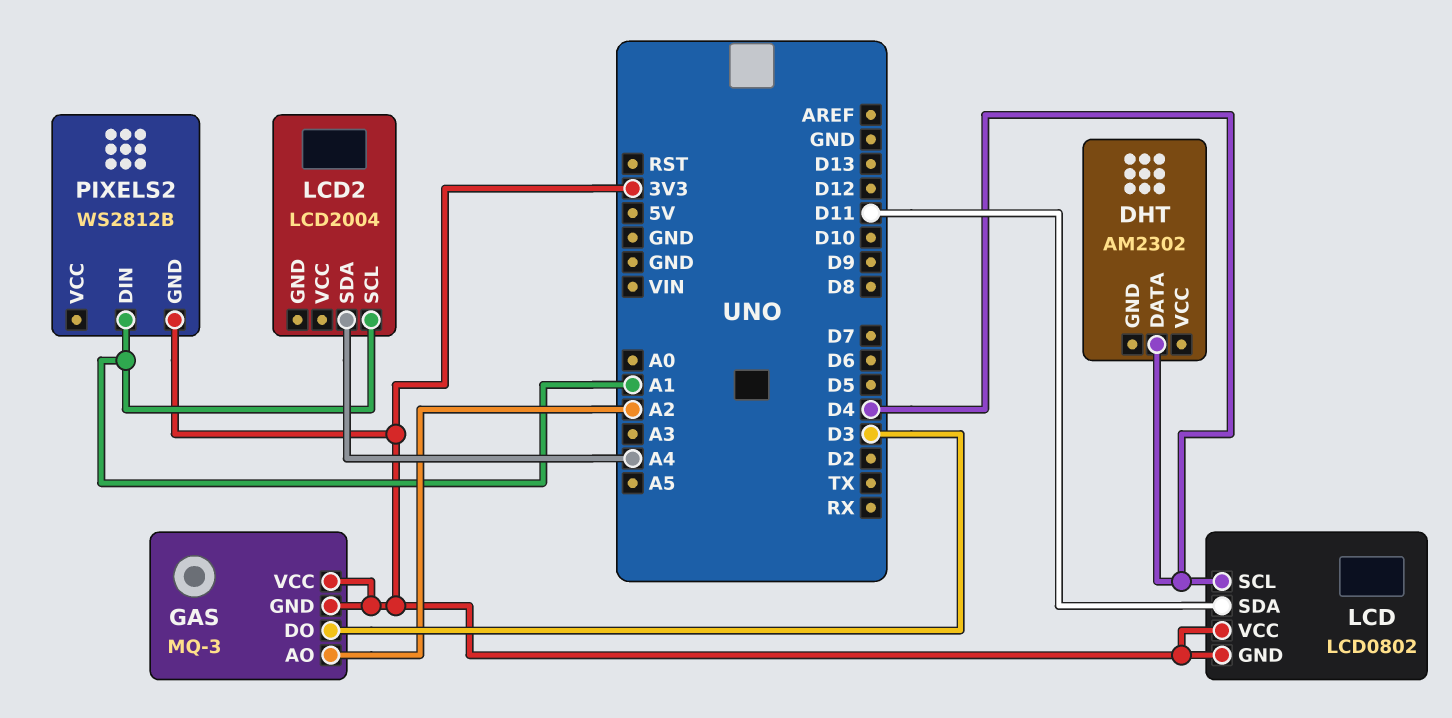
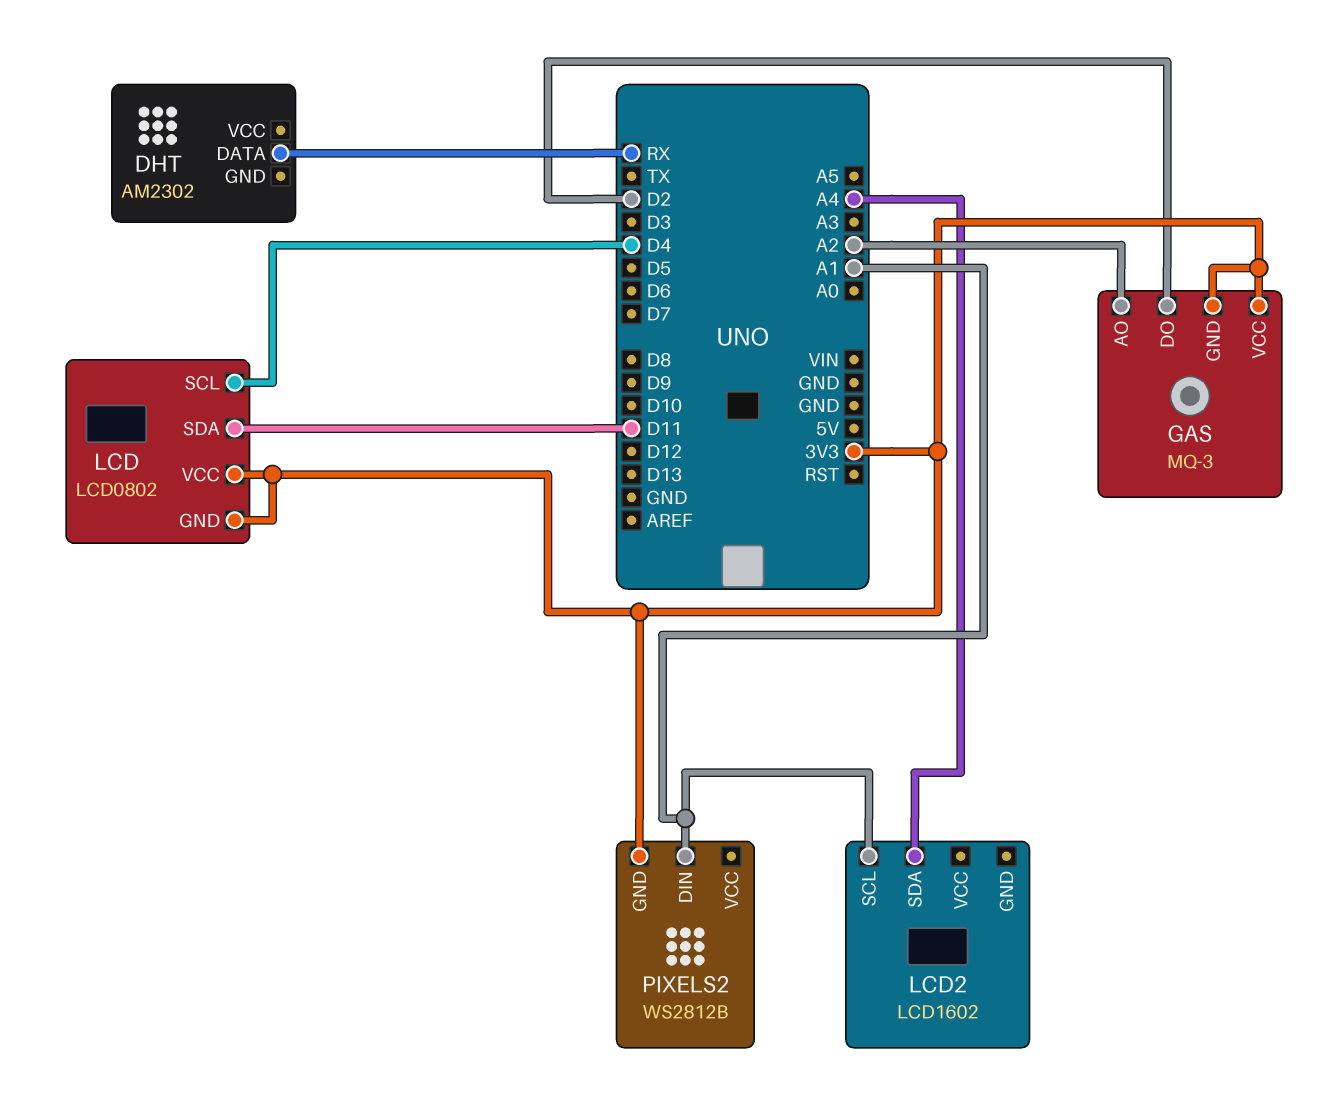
DHT pin DATA: D4 -> RX
GAS pin DO: D3 -> D2
LCD2: LCD2004 -> LCD1602

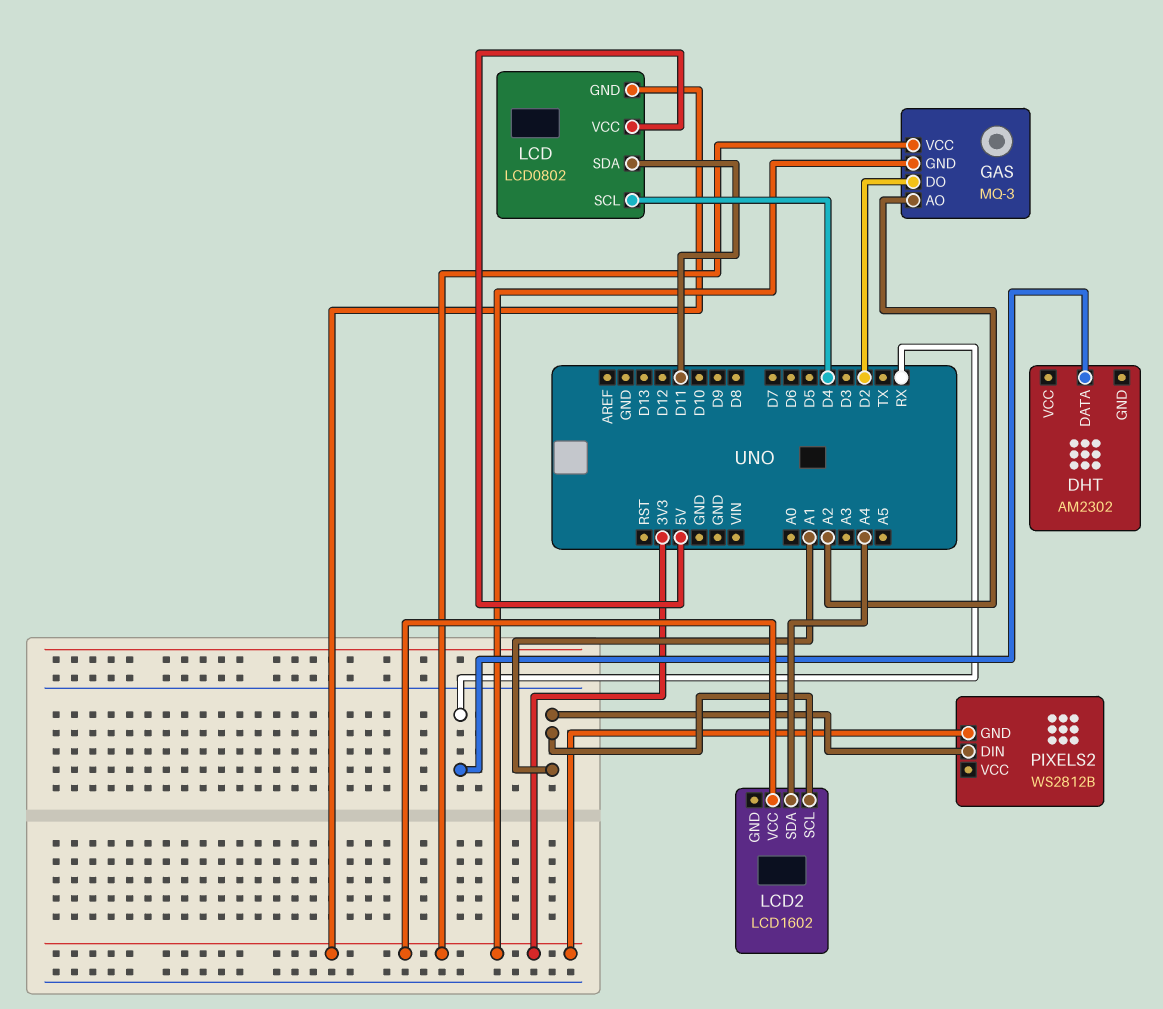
LCD pin VCC: 3V3 -> 5V
LCD2 pin VCC: none -> 3V3

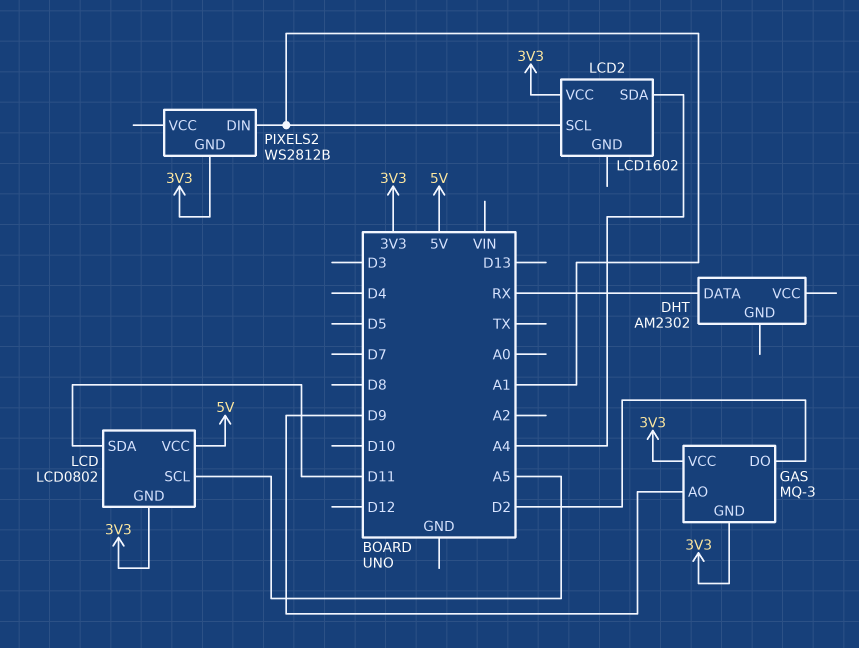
GAS pin AO: A2 -> D9
LCD pin SCL: D4 -> A5

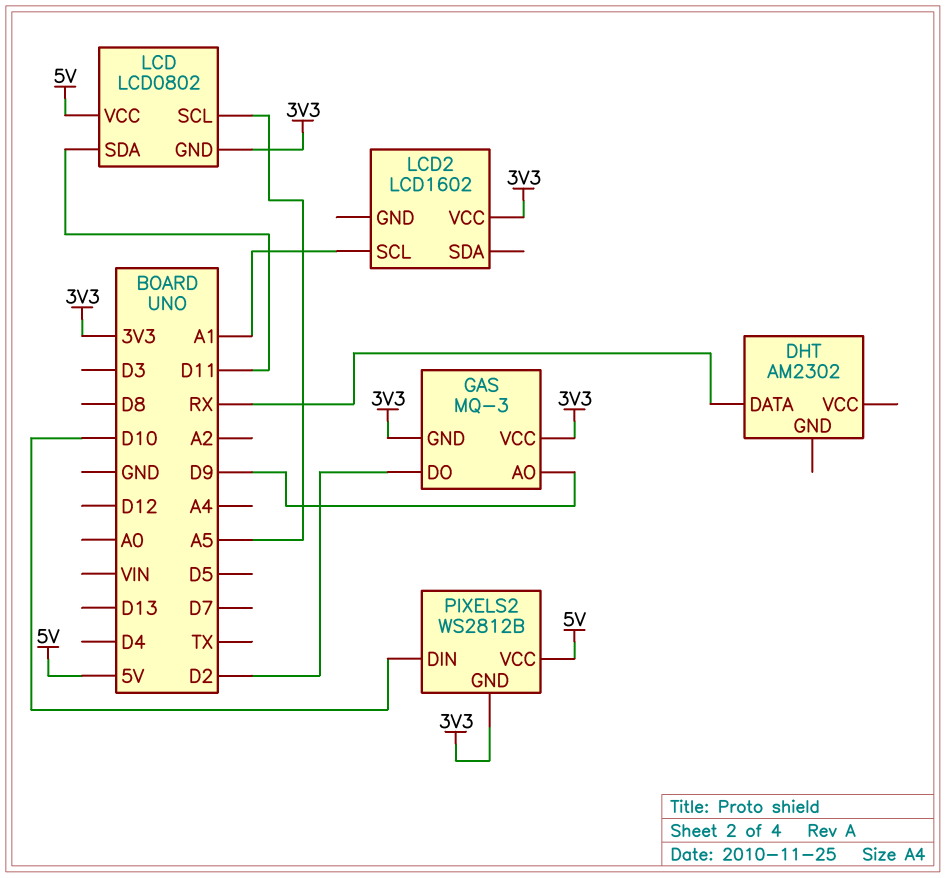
LCD2 pin SDA: A4 -> none
PIXELS2 pin DIN: A1 -> D10
PIXELS2 pin VCC: none -> 5V

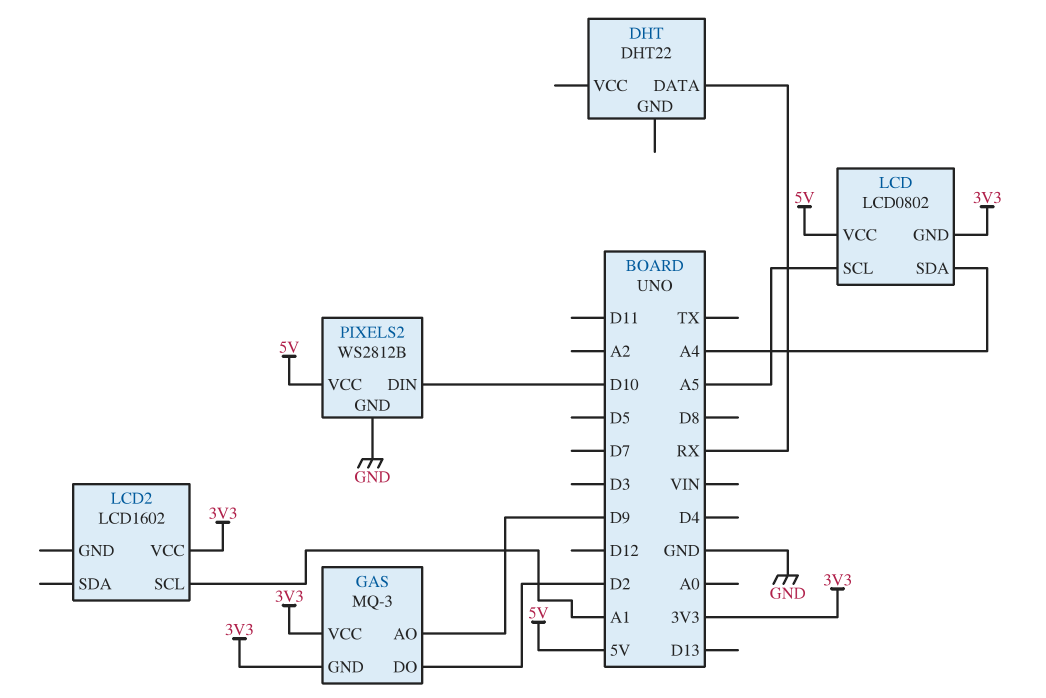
DHT: AM2302 -> DHT22
LCD pin SDA: D11 -> A4
PIXELS2 pin GND: 3V3 -> GND

